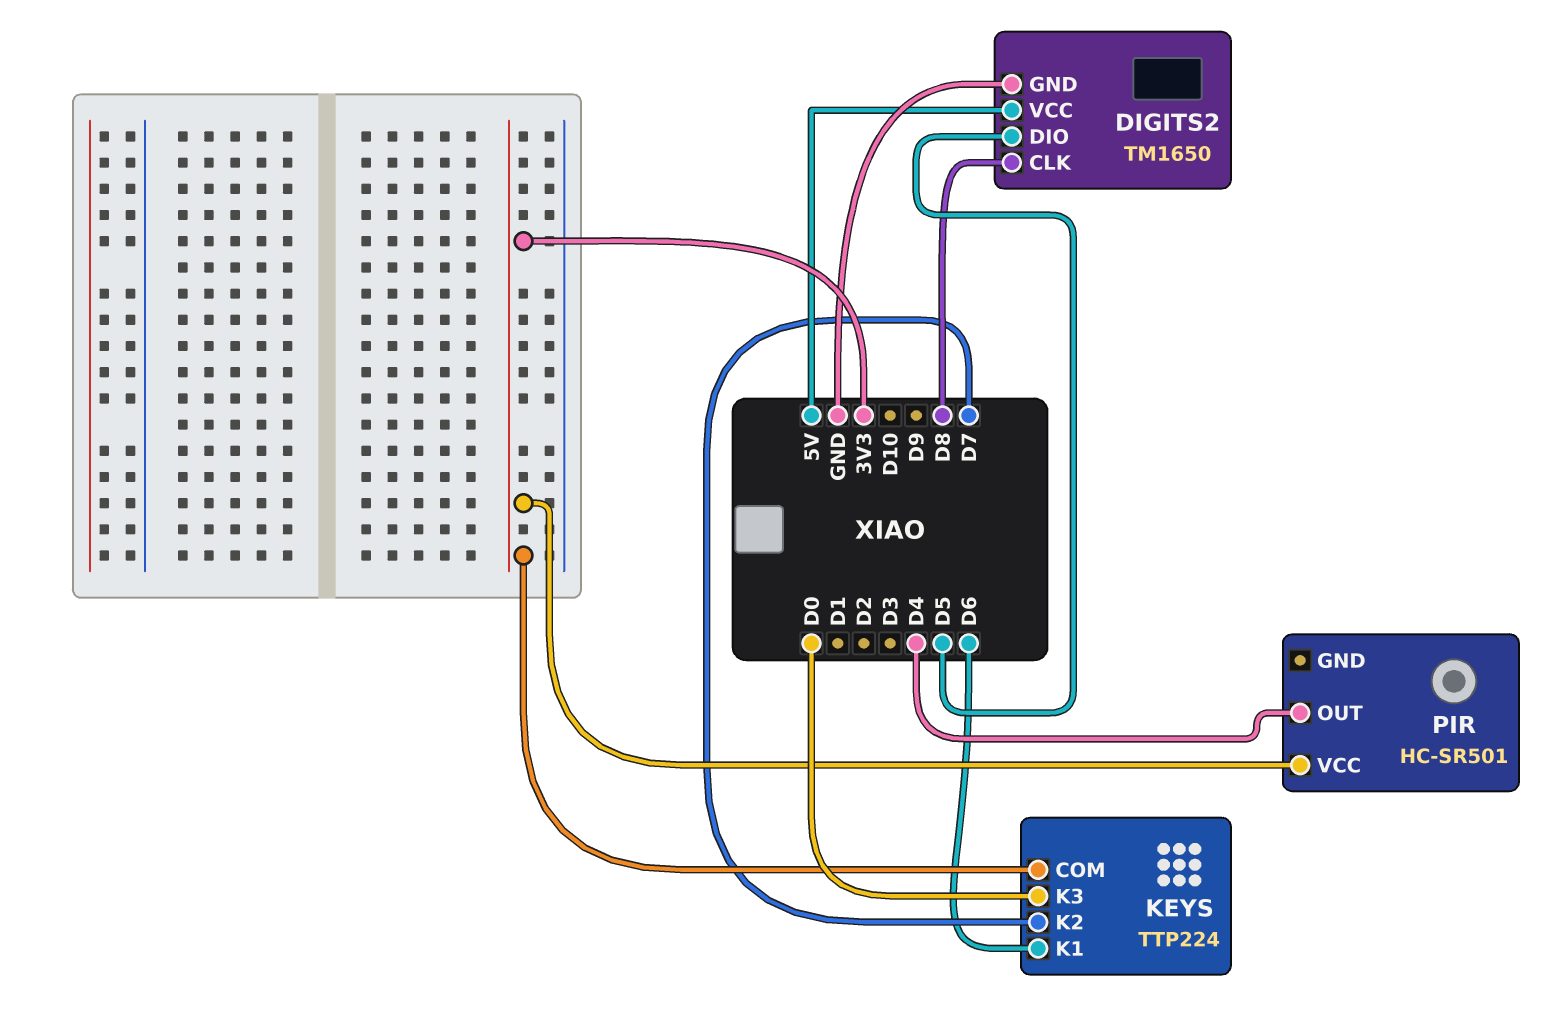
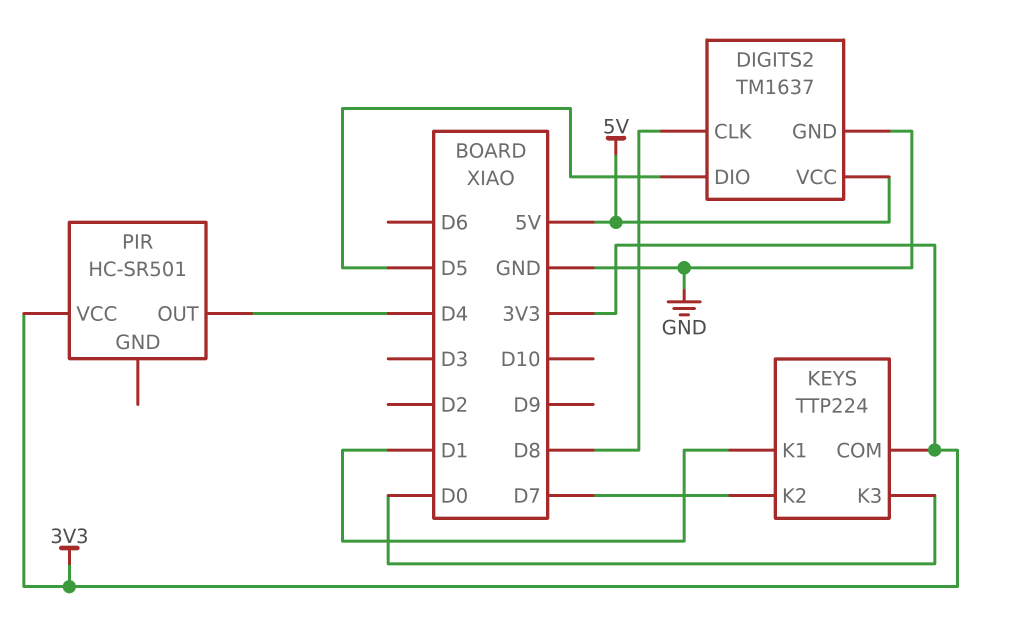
DIGITS2: TM1650 -> TM1637
KEYS pin K1: D6 -> D1

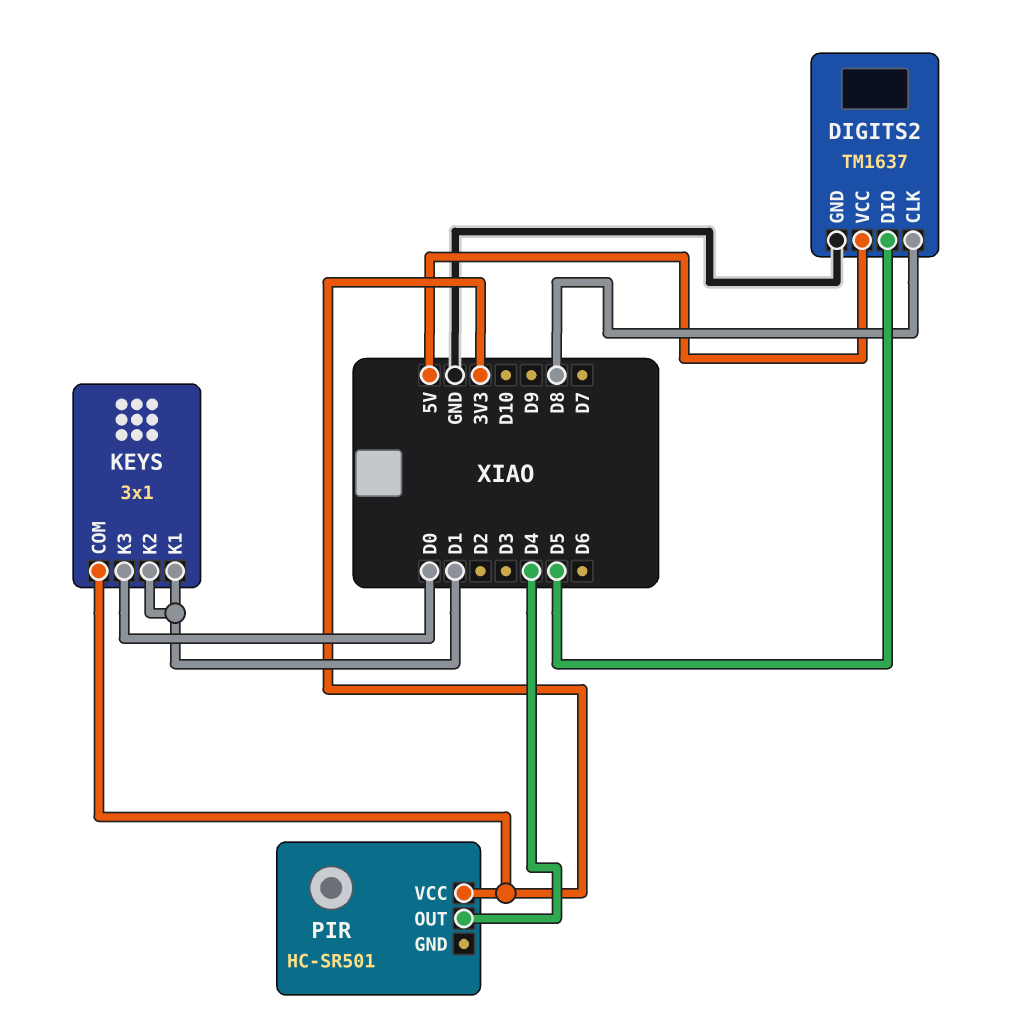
KEYS: TTP224 -> 3x1
KEYS pin K2: D7 -> D1

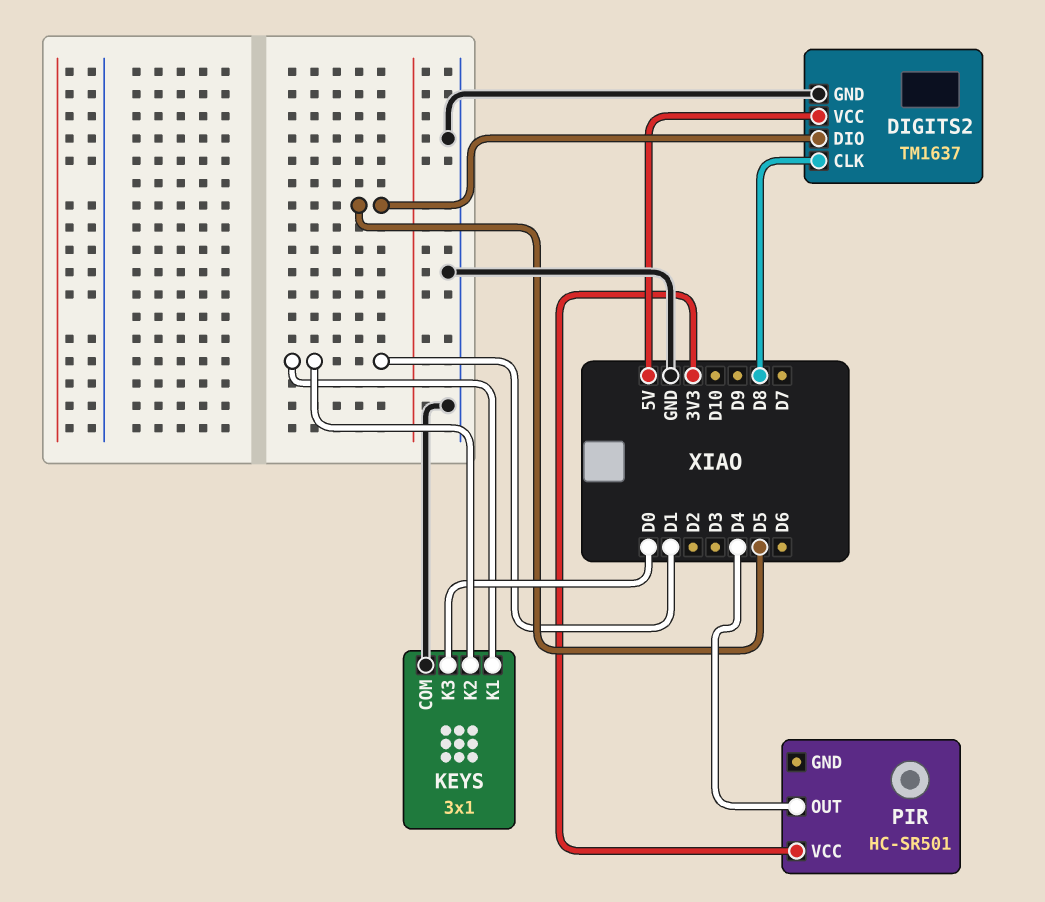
KEYS pin COM: 3V3 -> GND

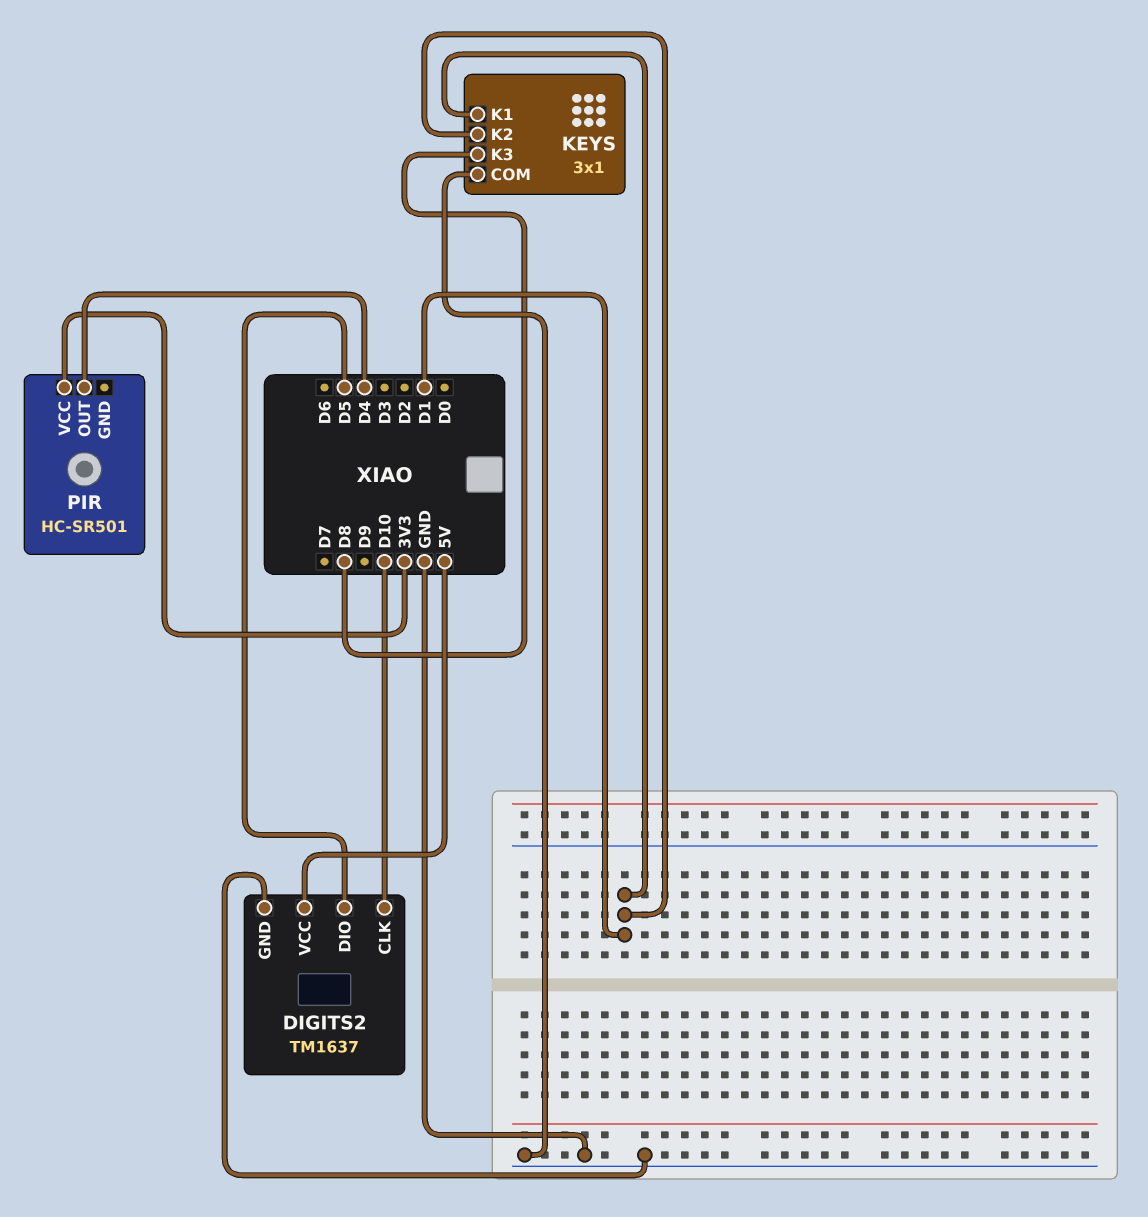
DIGITS2 pin CLK: D8 -> D10
KEYS pin K3: D0 -> D8

